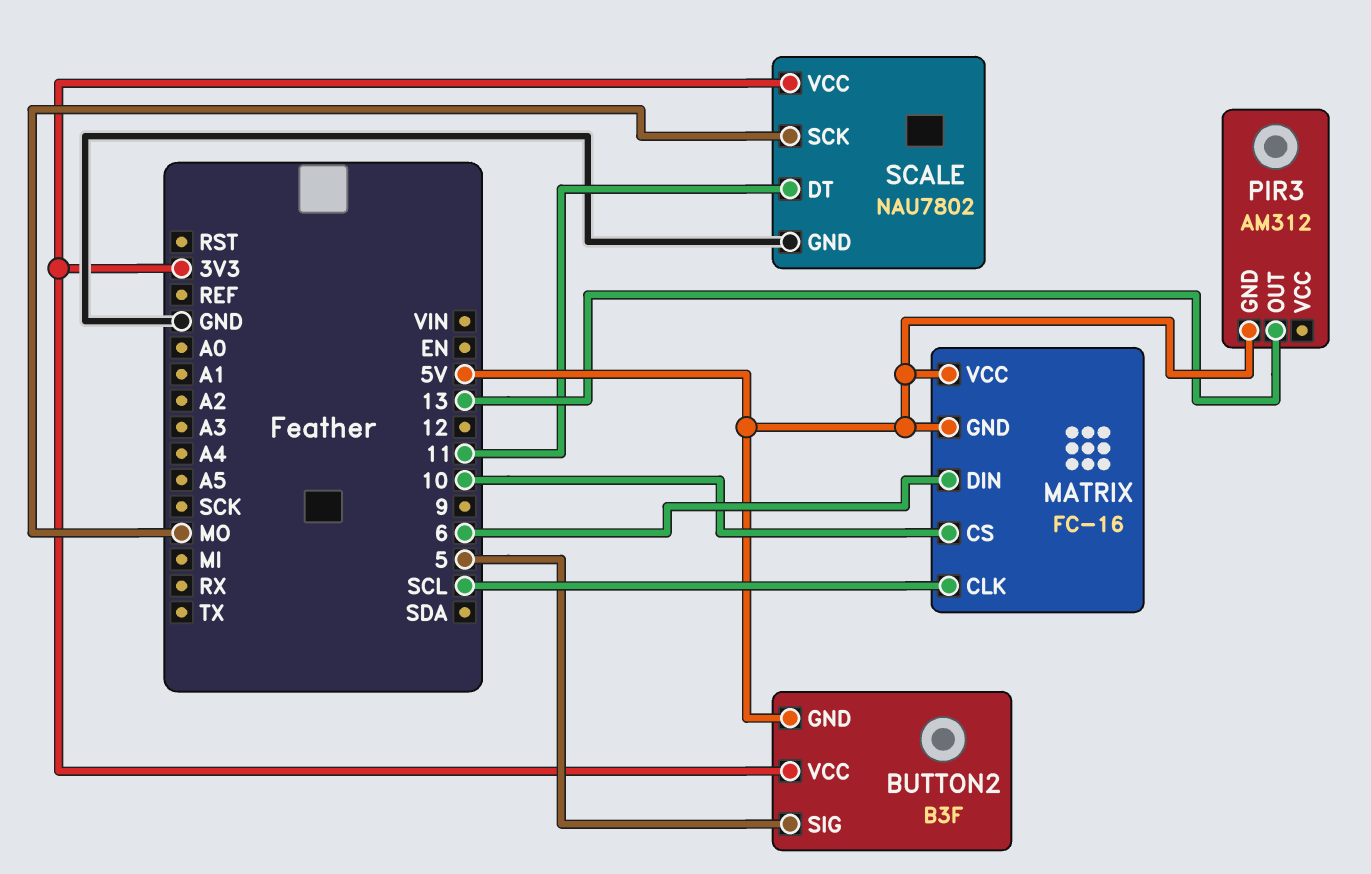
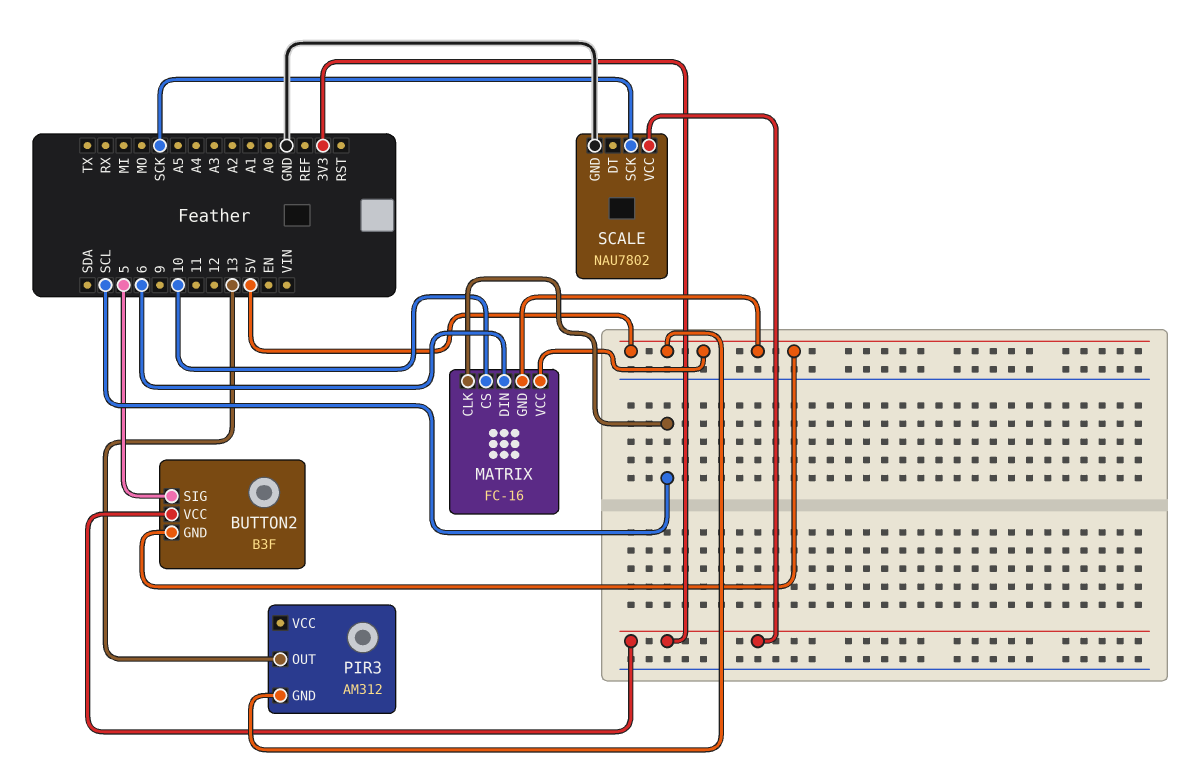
SCALE pin DT: 11 -> none
SCALE pin SCK: MO -> SCK

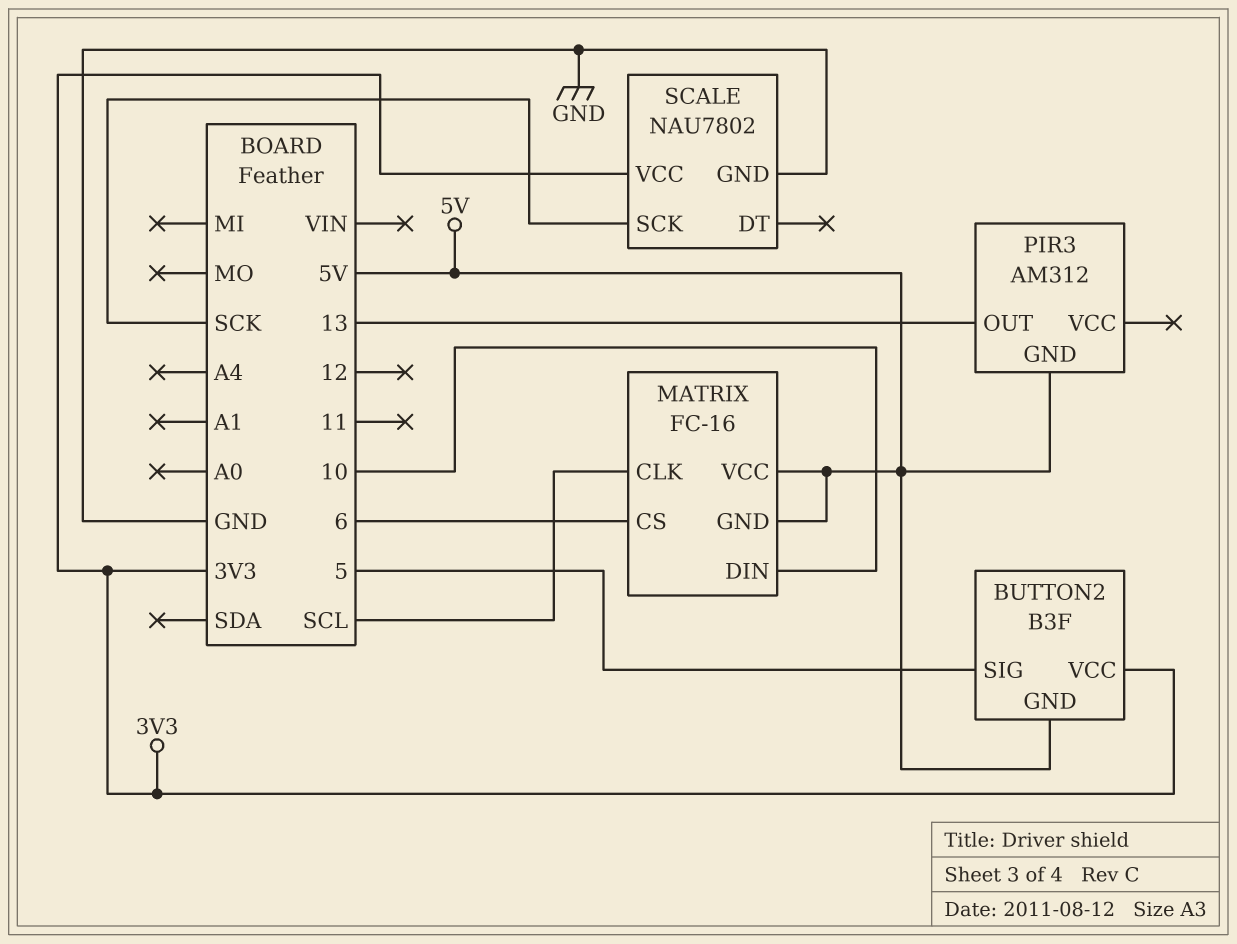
MATRIX pin CS: 10 -> 6
MATRIX pin DIN: 6 -> 10

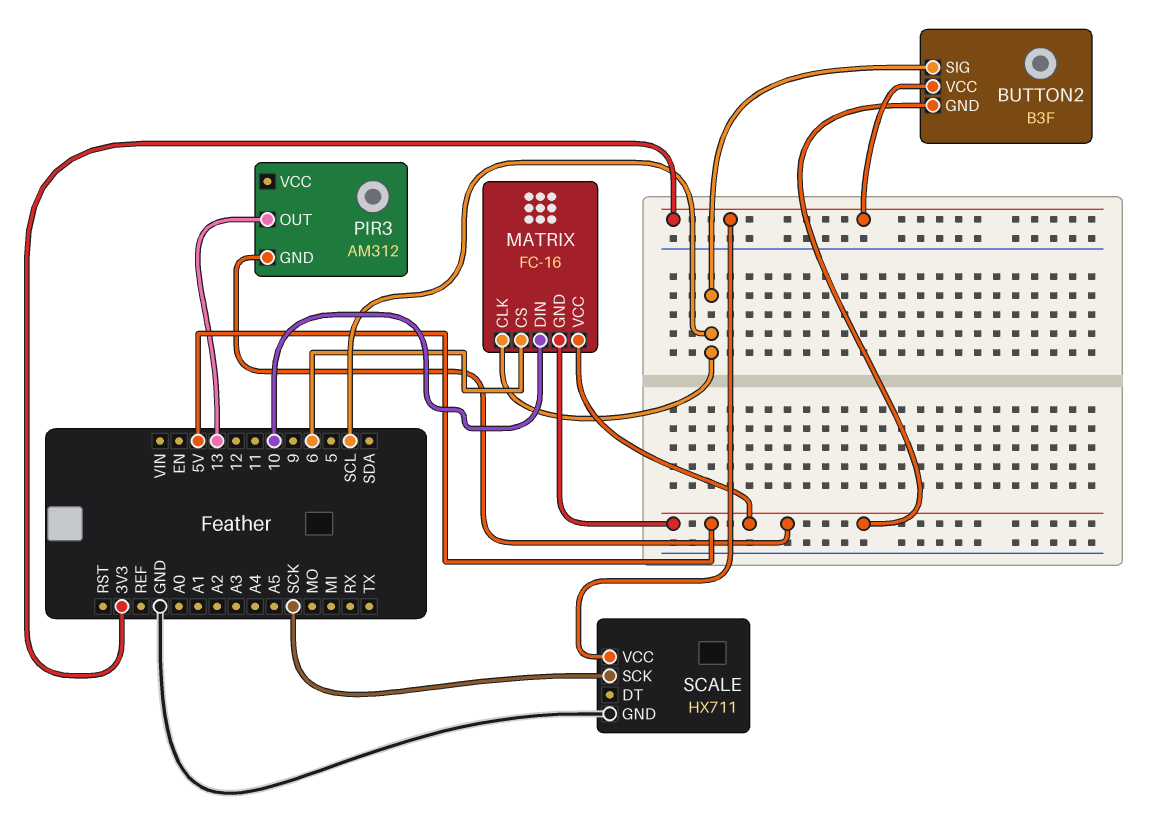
BUTTON2 pin SIG: 5 -> SCL
SCALE: NAU7802 -> HX711

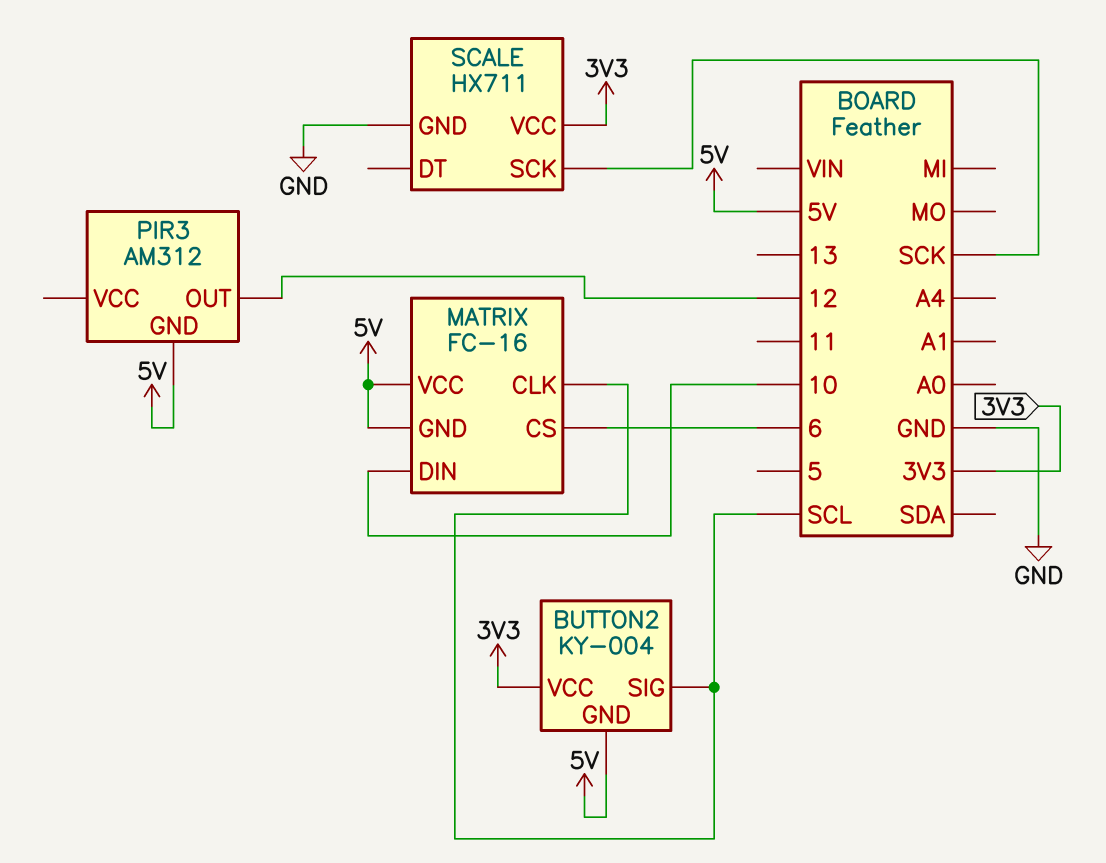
BUTTON2: B3F -> KY-004
PIR3 pin OUT: 13 -> 12

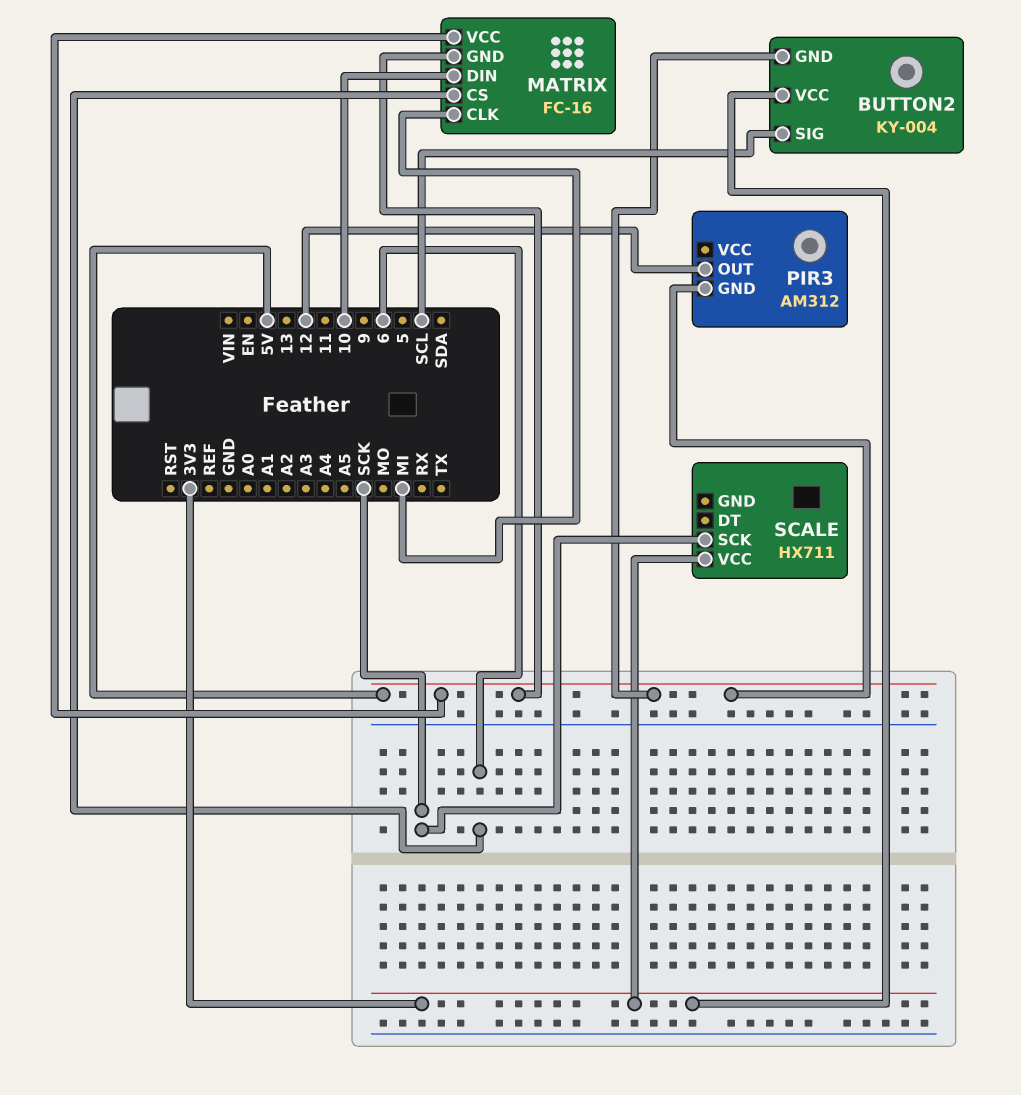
MATRIX pin CLK: SCL -> MI
SCALE pin GND: GND -> none

